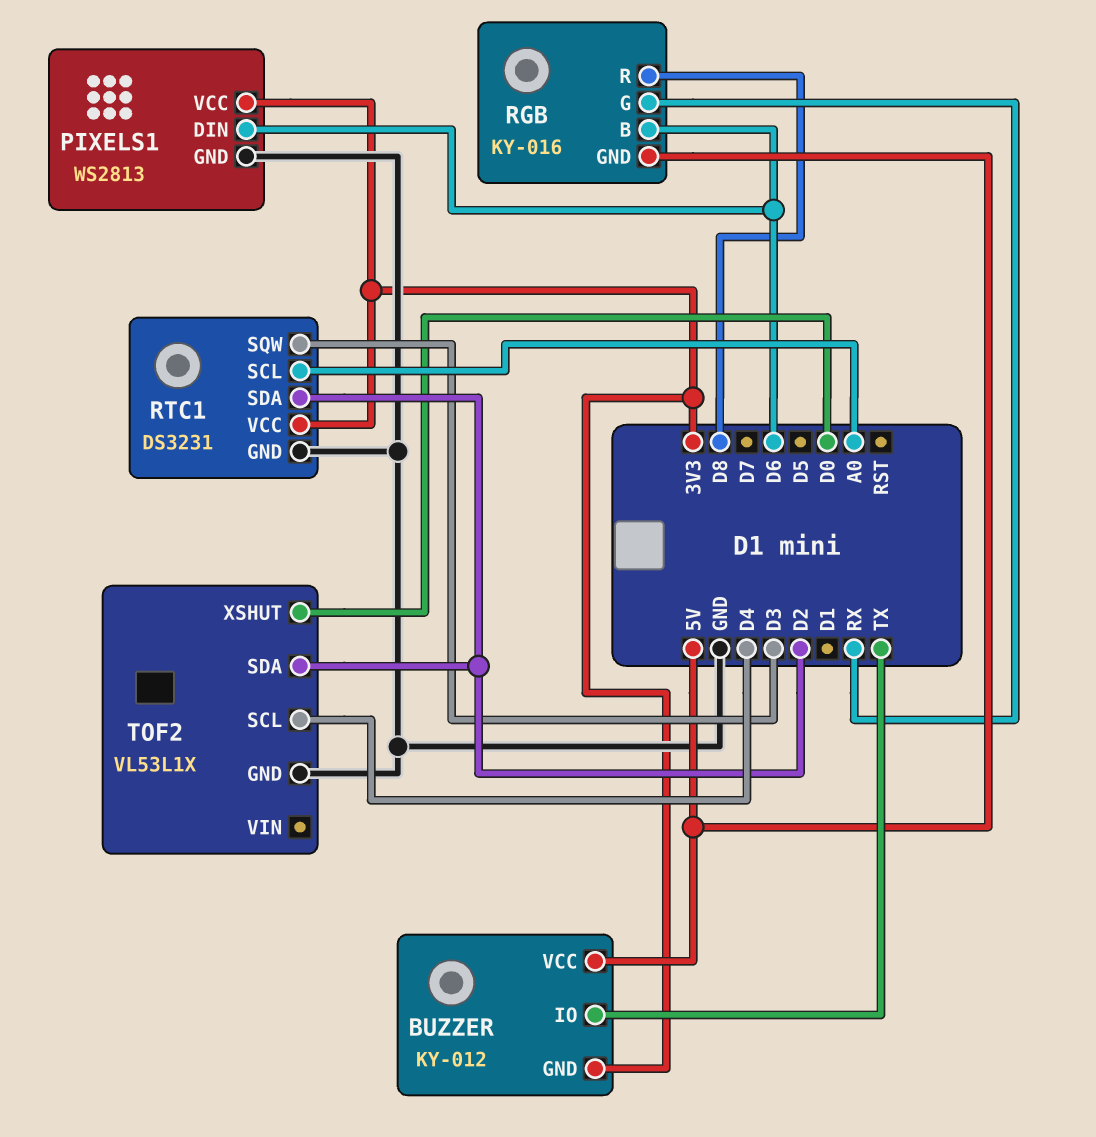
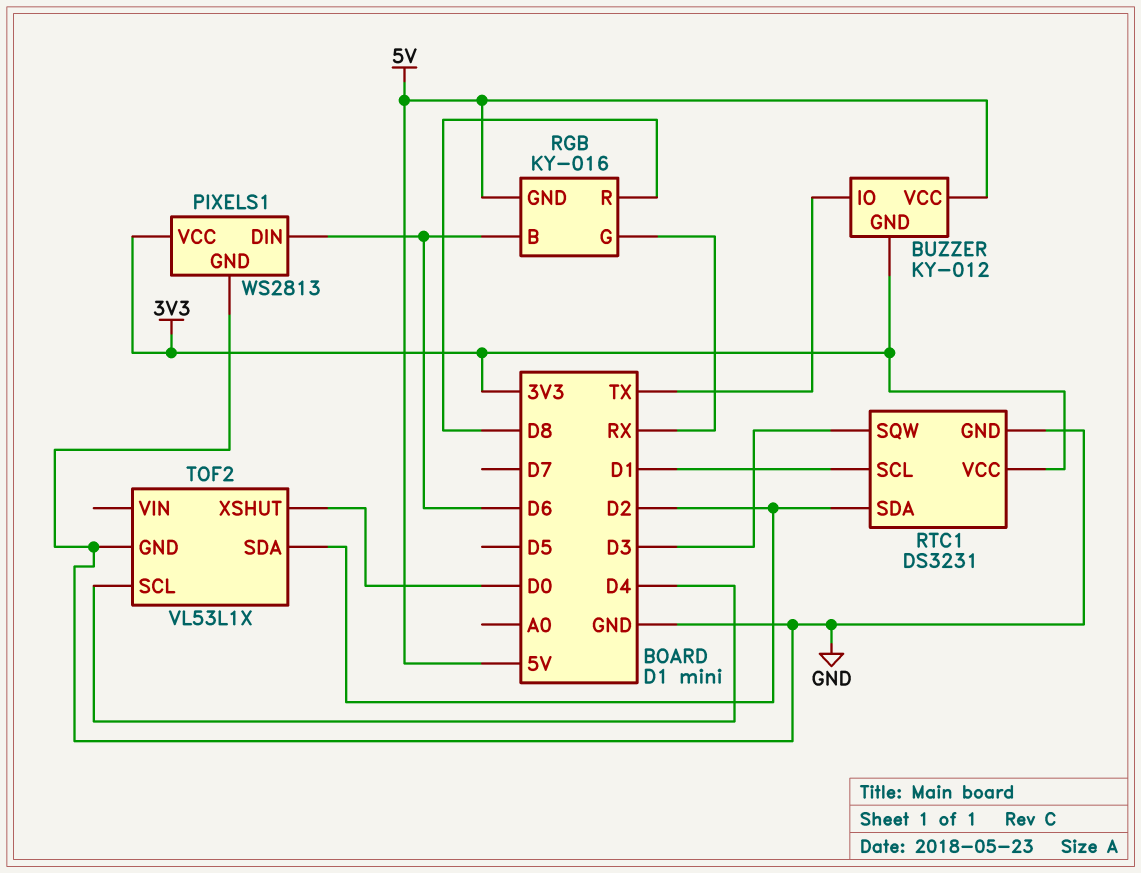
RTC1 pin SCL: A0 -> D1

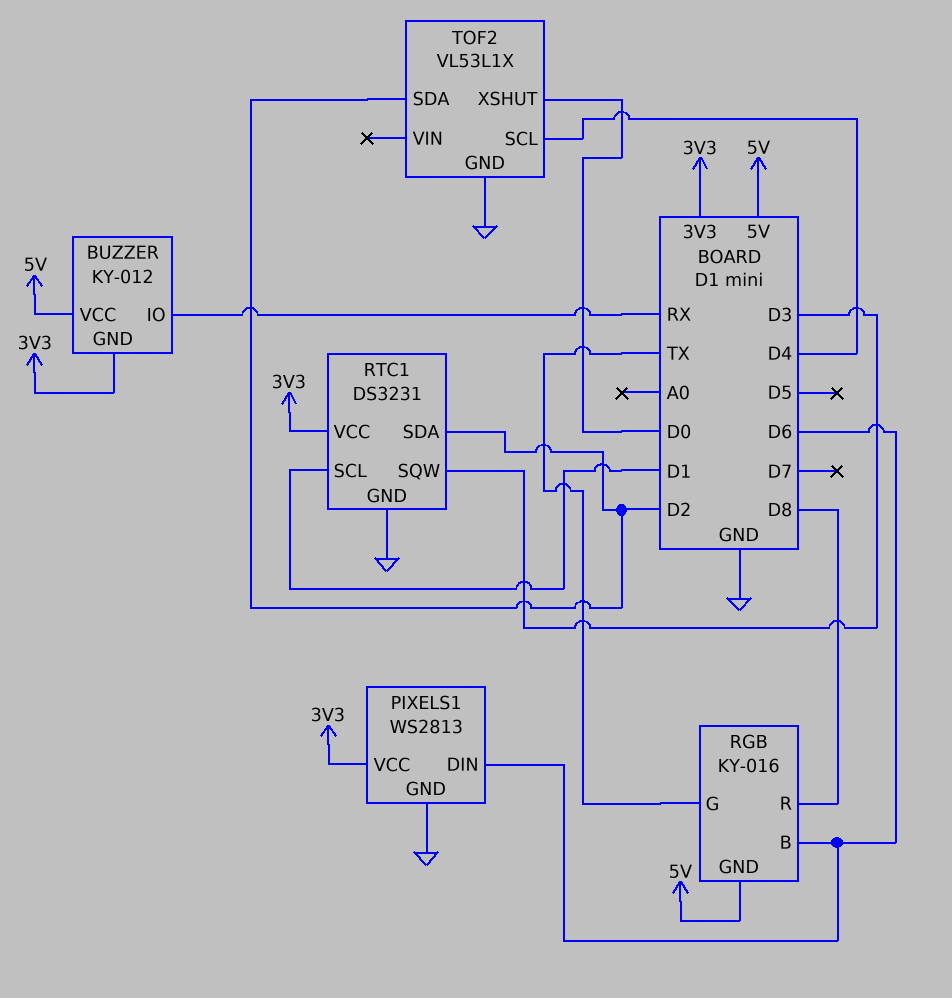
BUZZER pin IO: TX -> RX
RGB pin G: RX -> TX

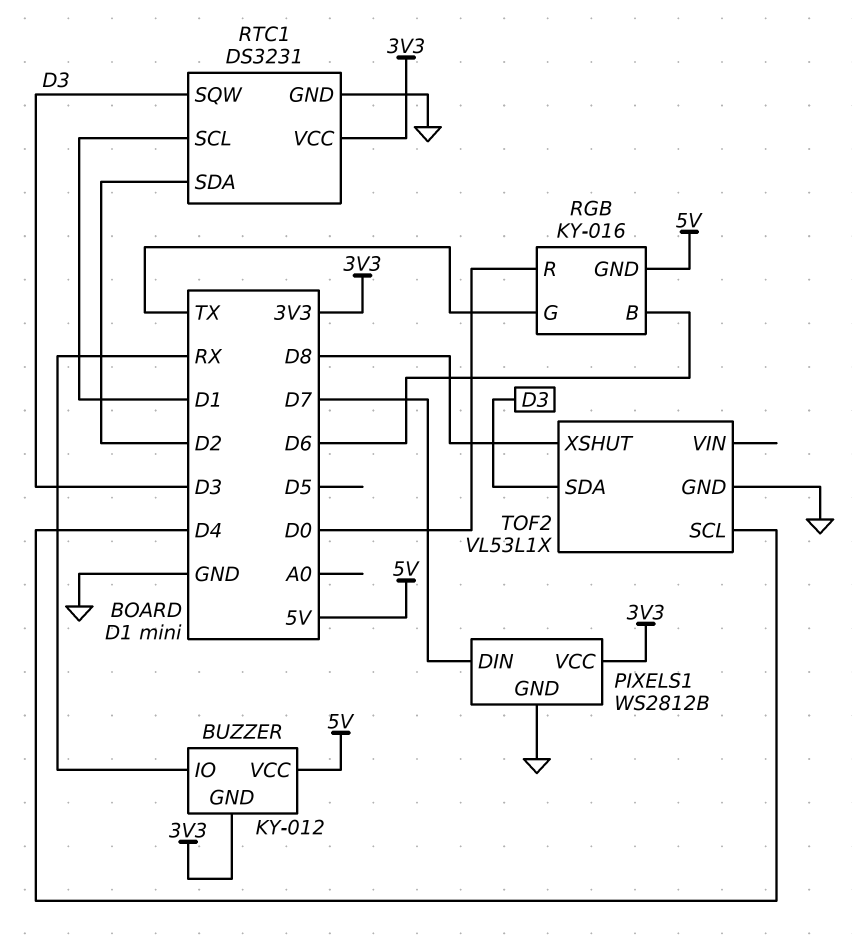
PIXELS1: WS2813 -> WS2812B
PIXELS1 pin DIN: D6 -> D7
RGB pin R: D8 -> D0
TOF2 pin SDA: D2 -> D3
TOF2 pin XSHUT: D0 -> D8

